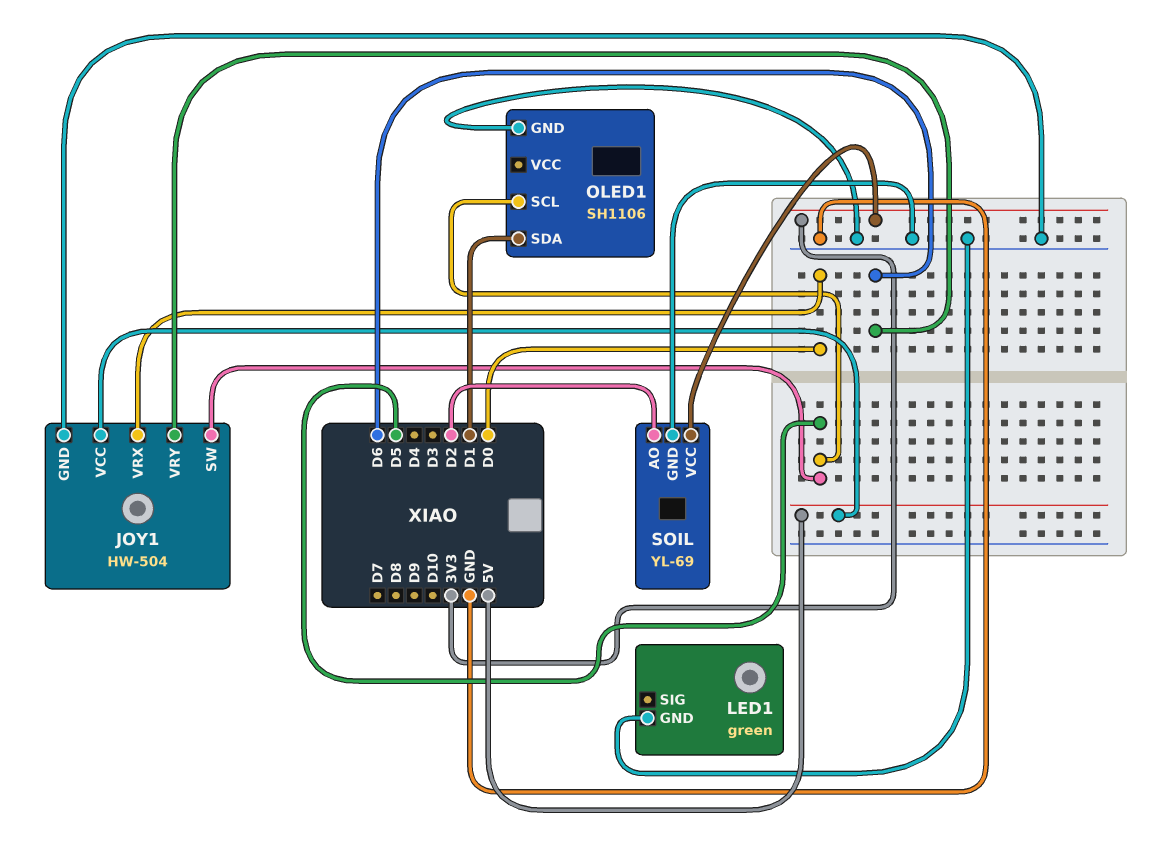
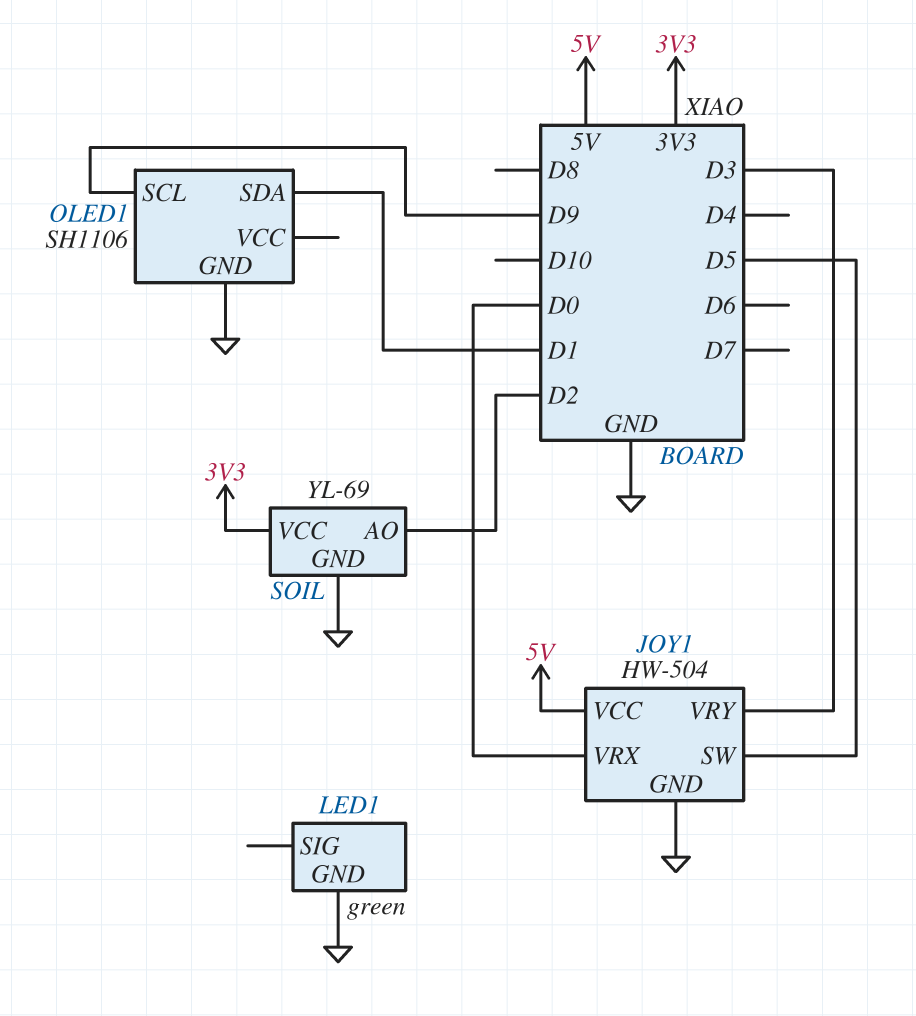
JOY1 pin VRY: D6 -> D3
OLED1 pin SCL: D5 -> D9

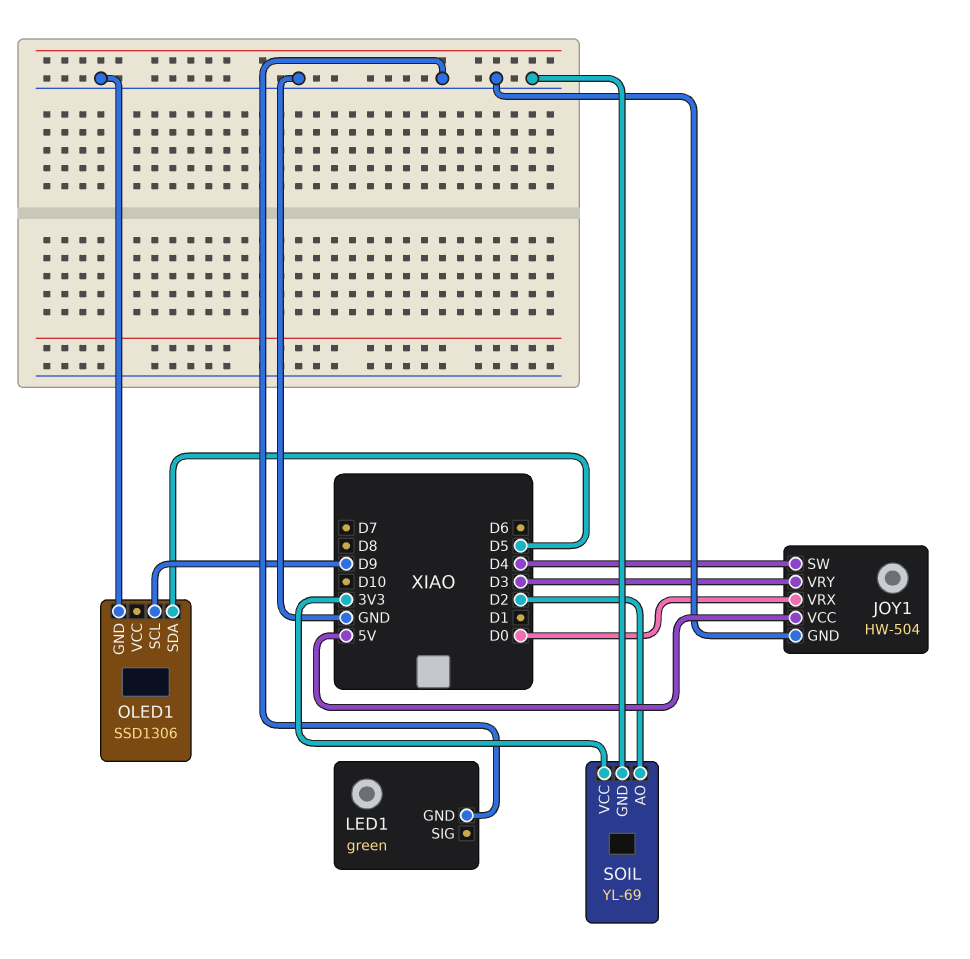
JOY1 pin SW: D5 -> D4
OLED1: SH1106 -> SSD1306
OLED1 pin SDA: D1 -> D5

